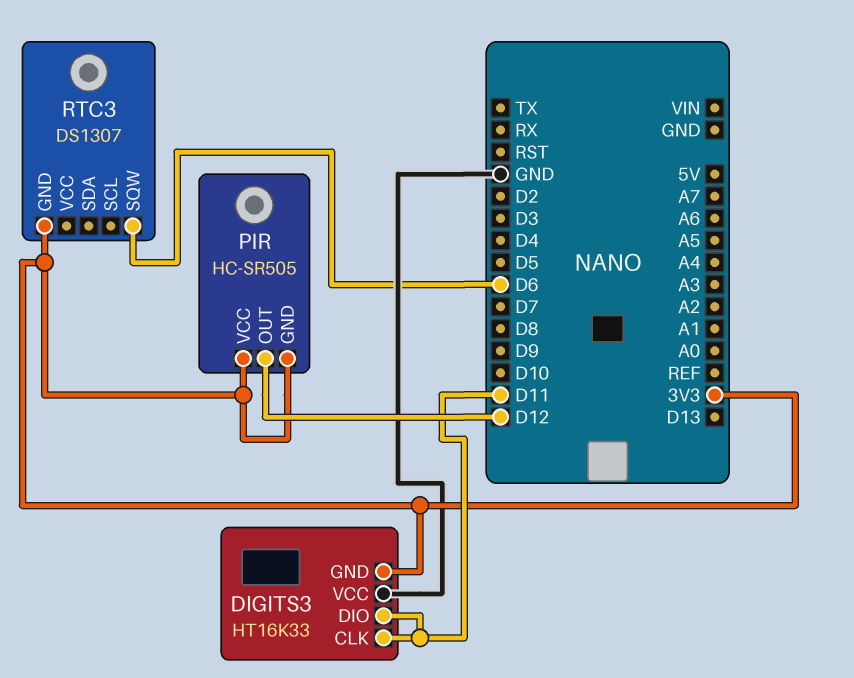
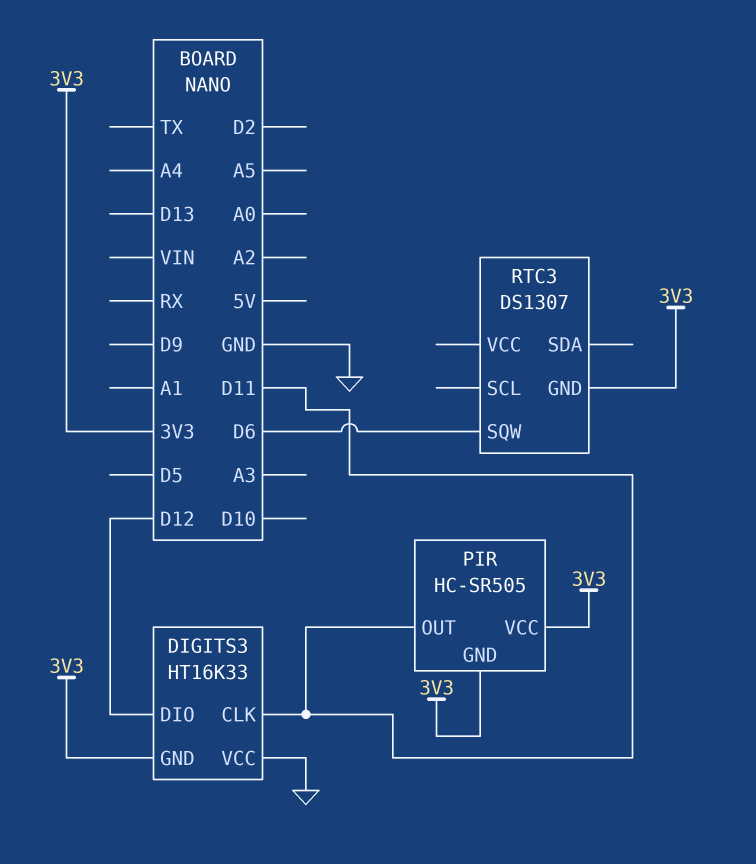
DIGITS3 pin DIO: D11 -> D12
PIR pin OUT: D12 -> D11

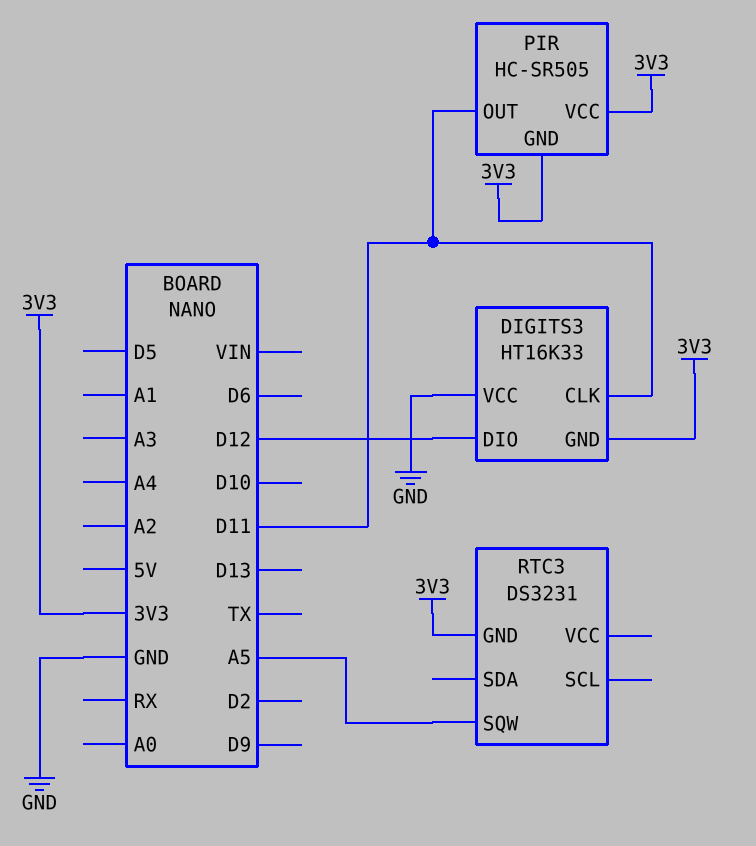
RTC3: DS1307 -> DS3231
RTC3 pin SQW: D6 -> A5

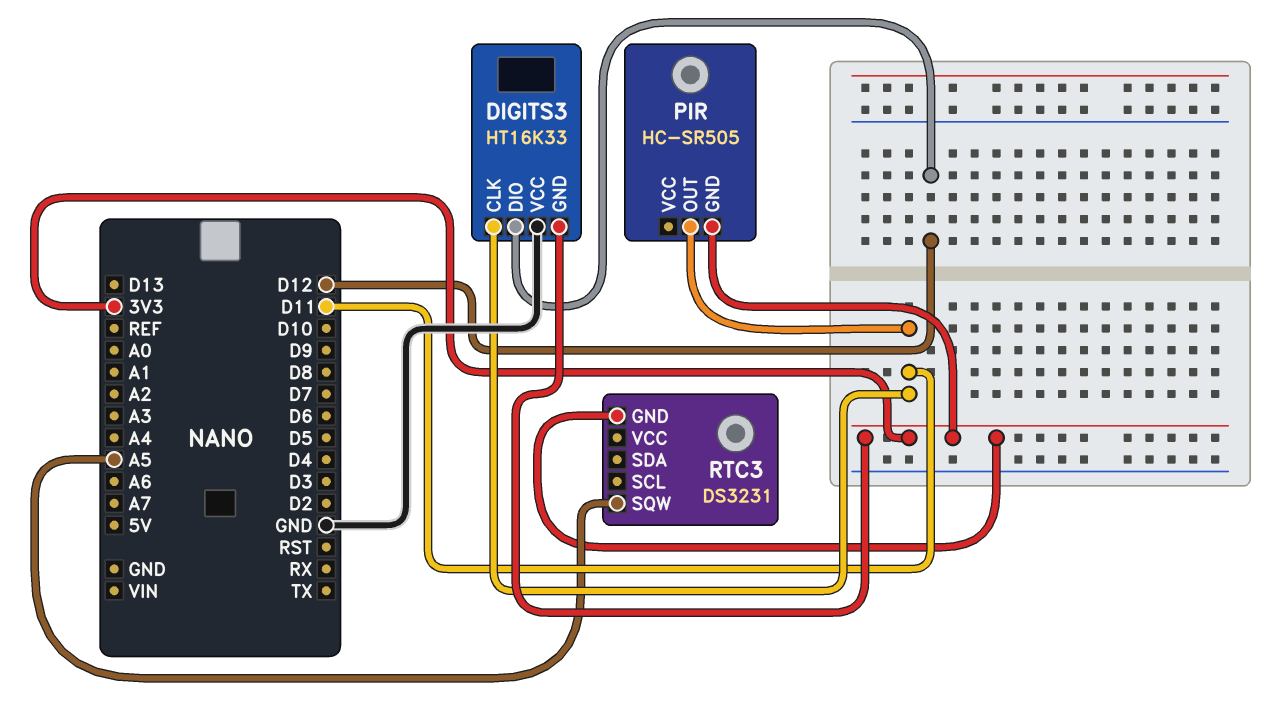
PIR pin VCC: 3V3 -> none

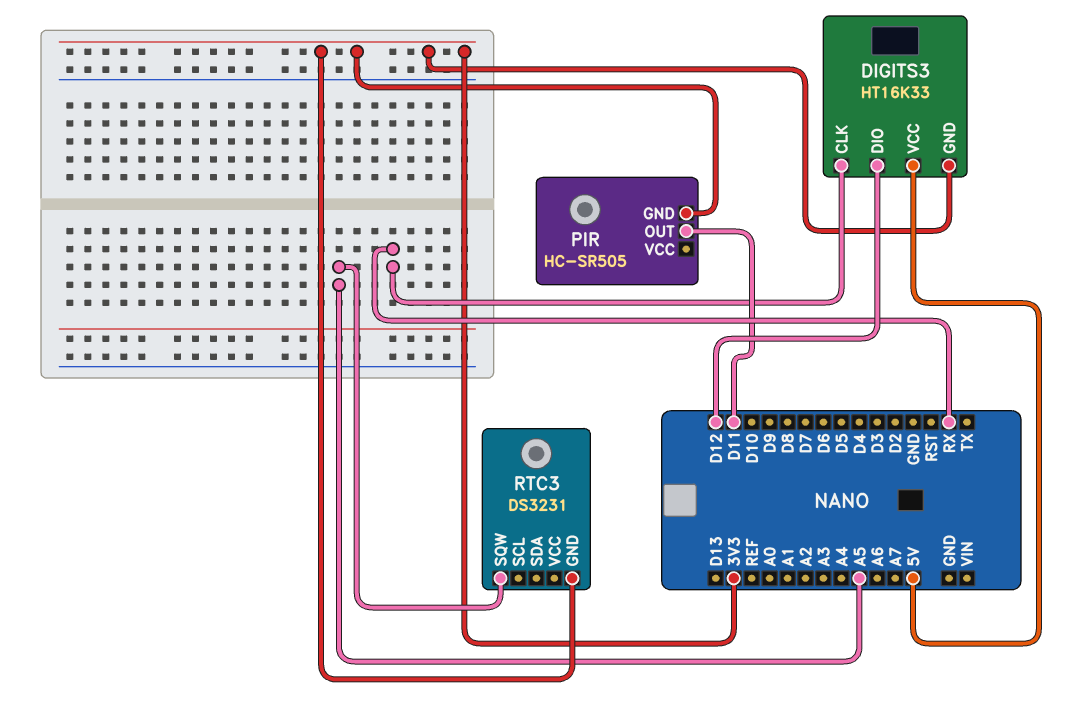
DIGITS3 pin CLK: D11 -> RX
DIGITS3 pin VCC: GND -> 5V

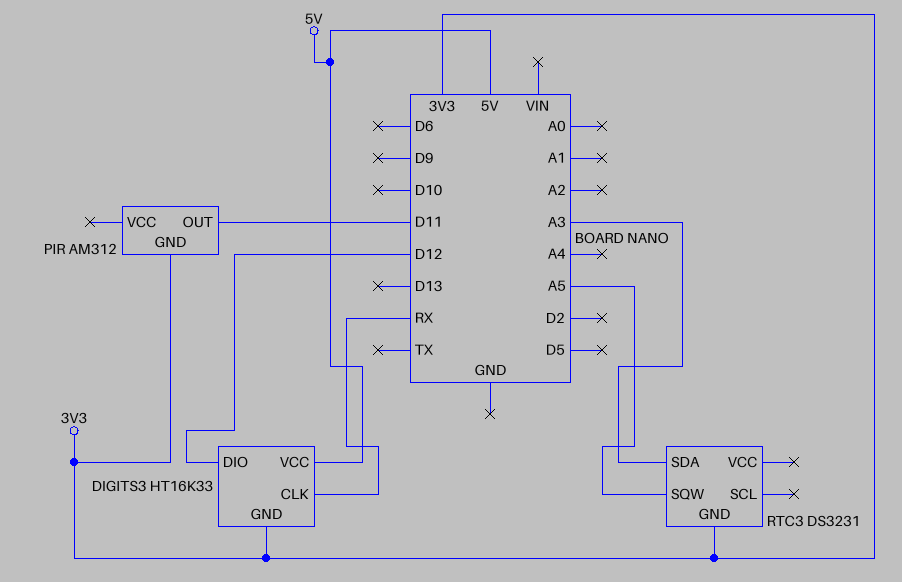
PIR: HC-SR505 -> AM312
RTC3 pin SDA: none -> A3

